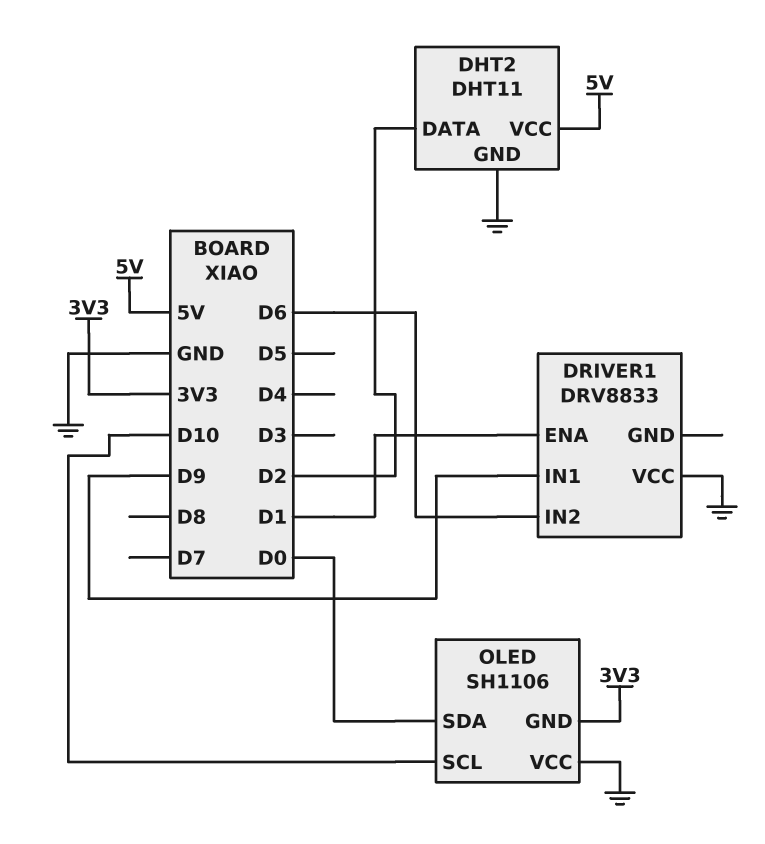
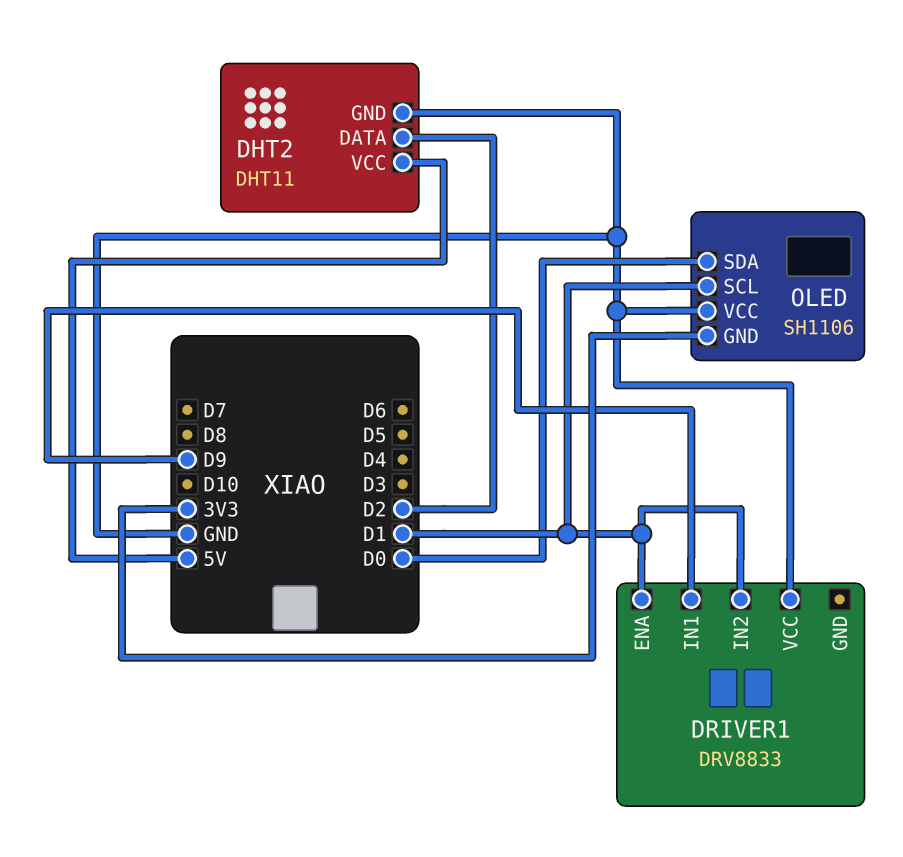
DRIVER1 pin IN2: D6 -> D1
OLED pin SCL: D10 -> D1

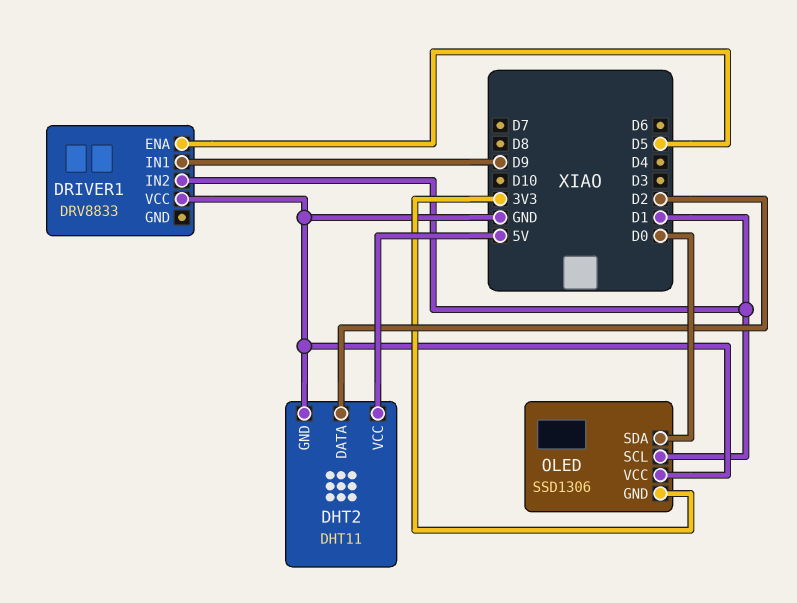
DRIVER1 pin ENA: D1 -> D5
OLED: SH1106 -> SSD1306

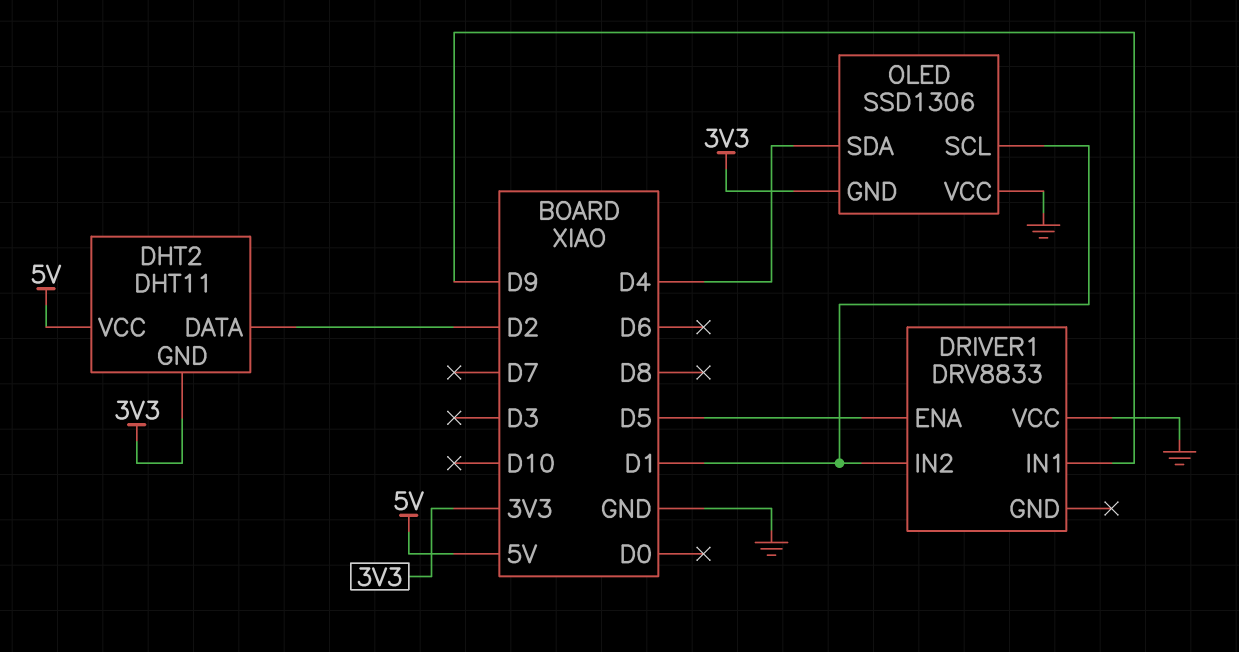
DHT2 pin GND: GND -> 3V3
OLED pin SDA: D0 -> D4

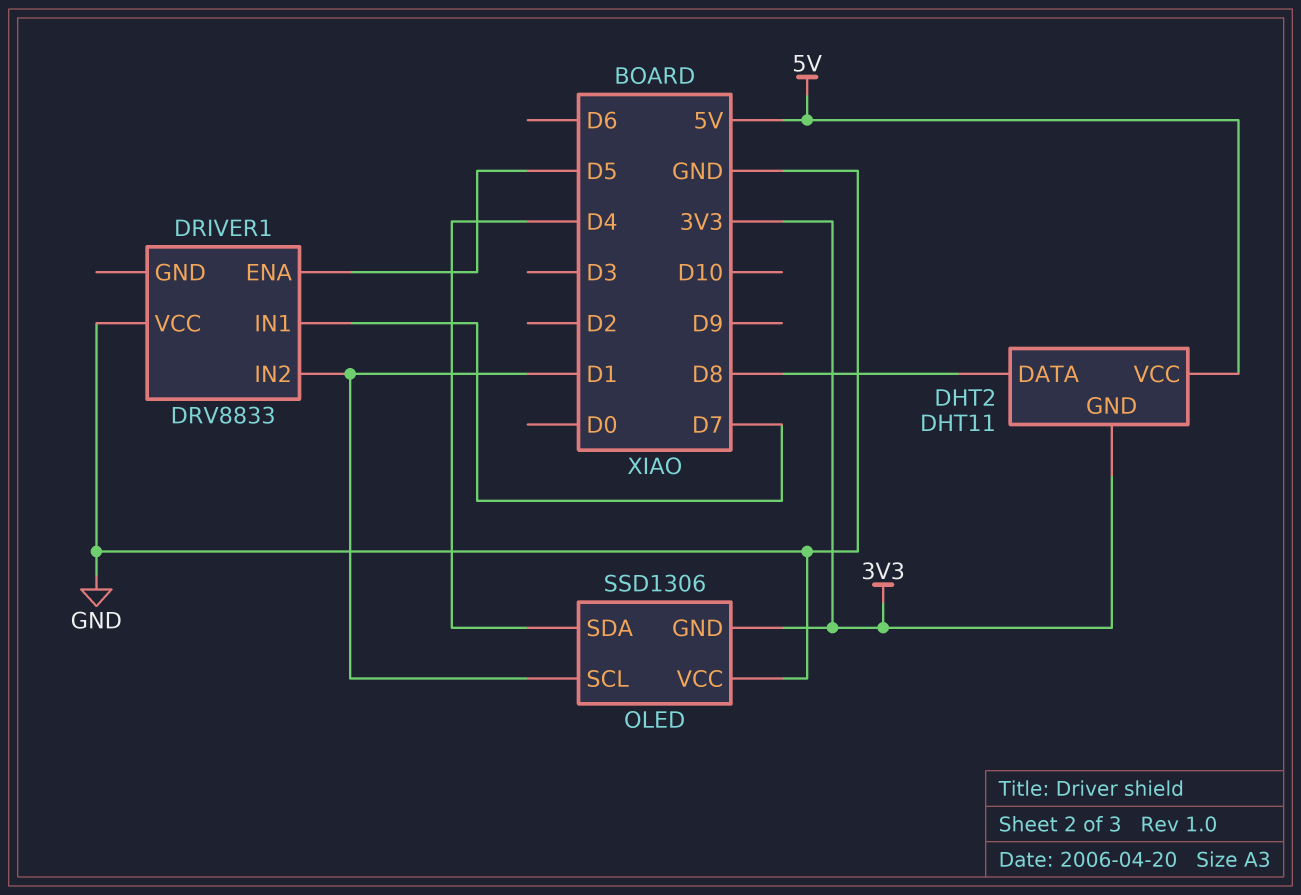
DHT2 pin DATA: D2 -> D8
DRIVER1 pin IN1: D9 -> D7

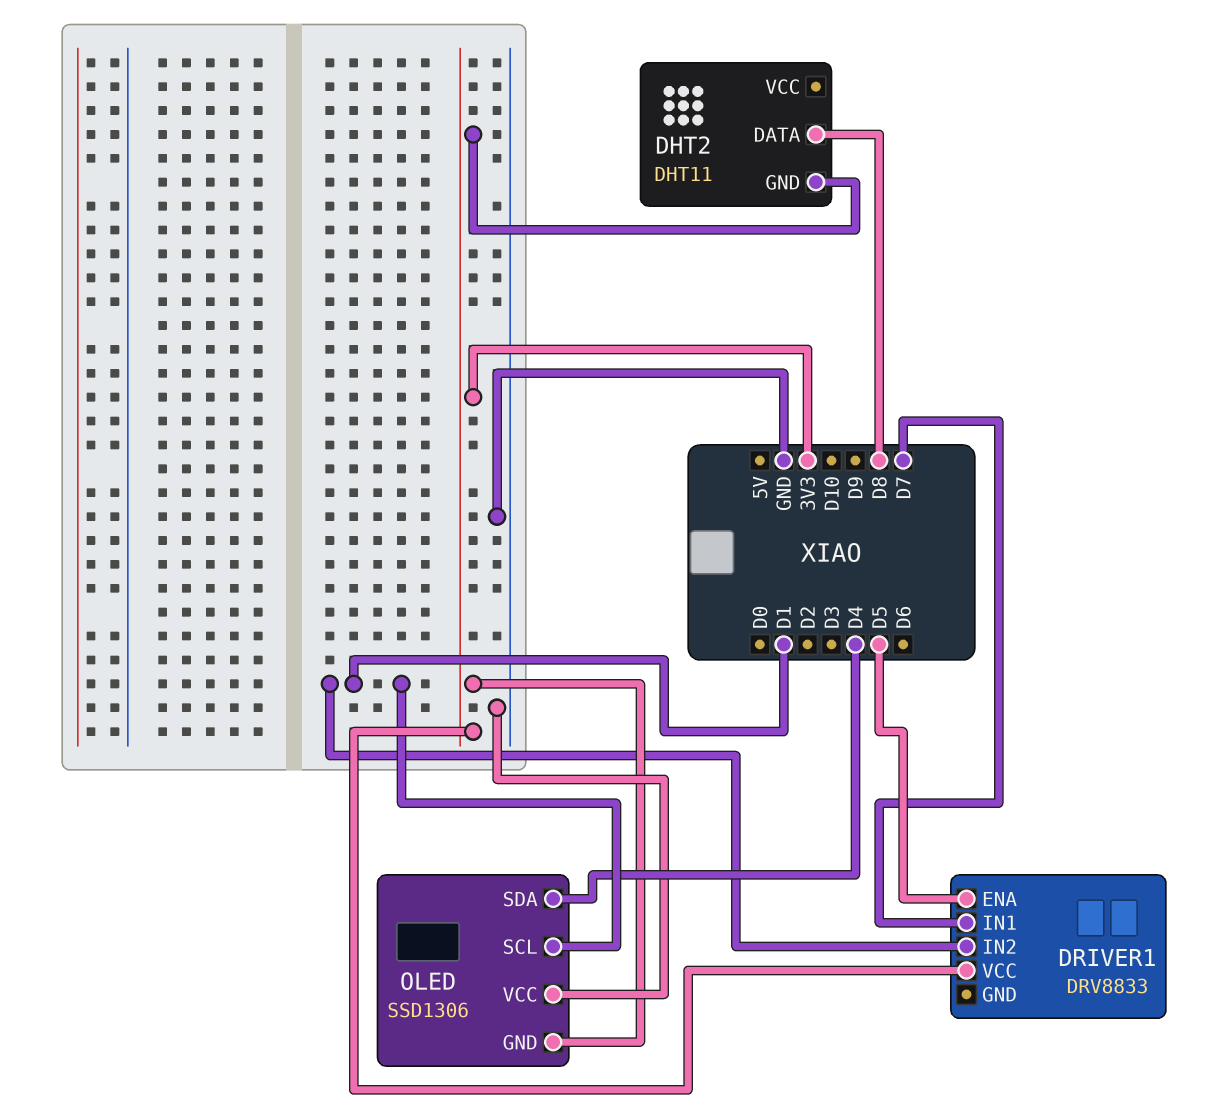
DHT2 pin VCC: 5V -> none
DRIVER1 pin VCC: GND -> 3V3

